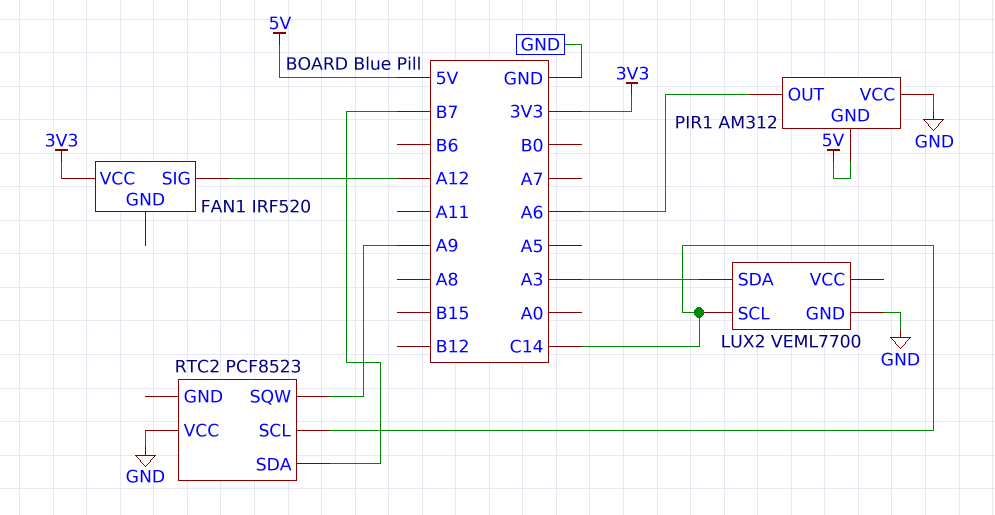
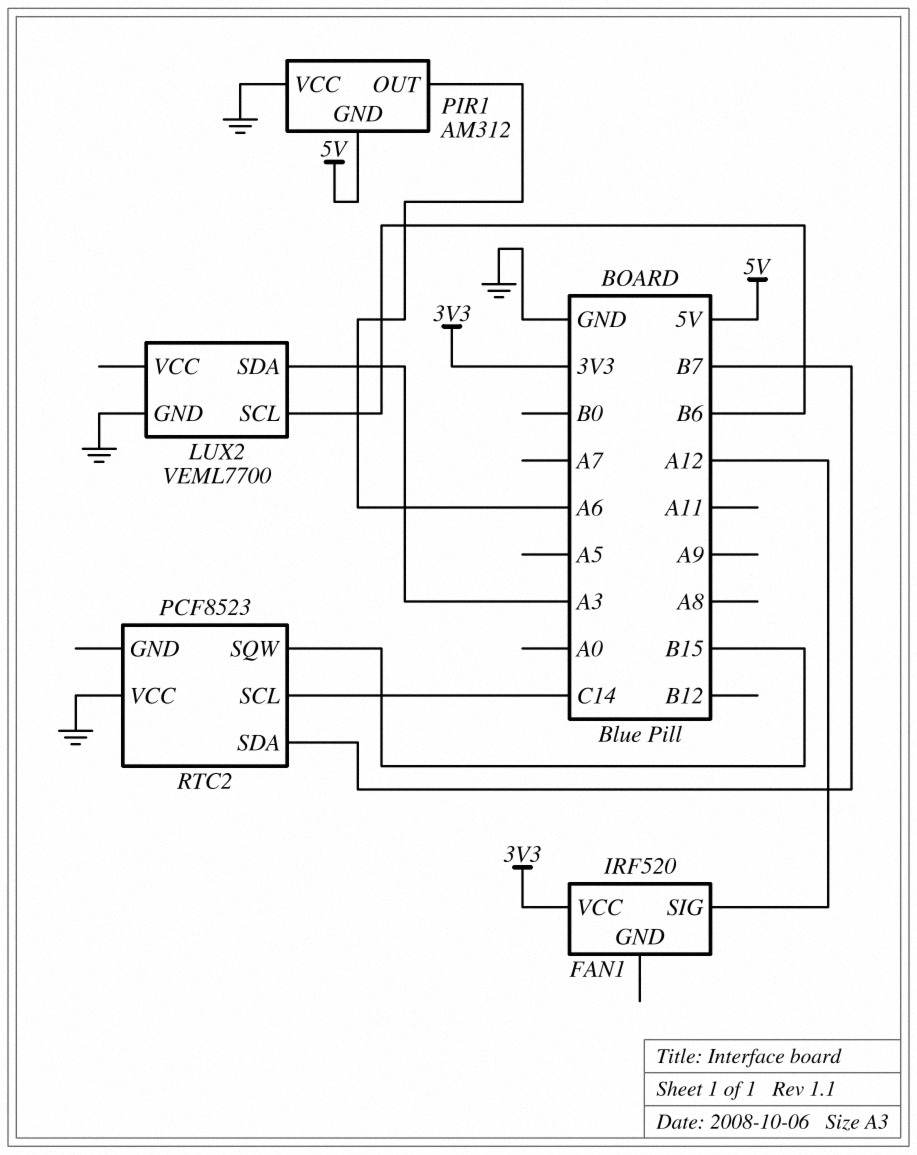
LUX2 pin SCL: C14 -> B6
RTC2 pin SQW: A9 -> B15

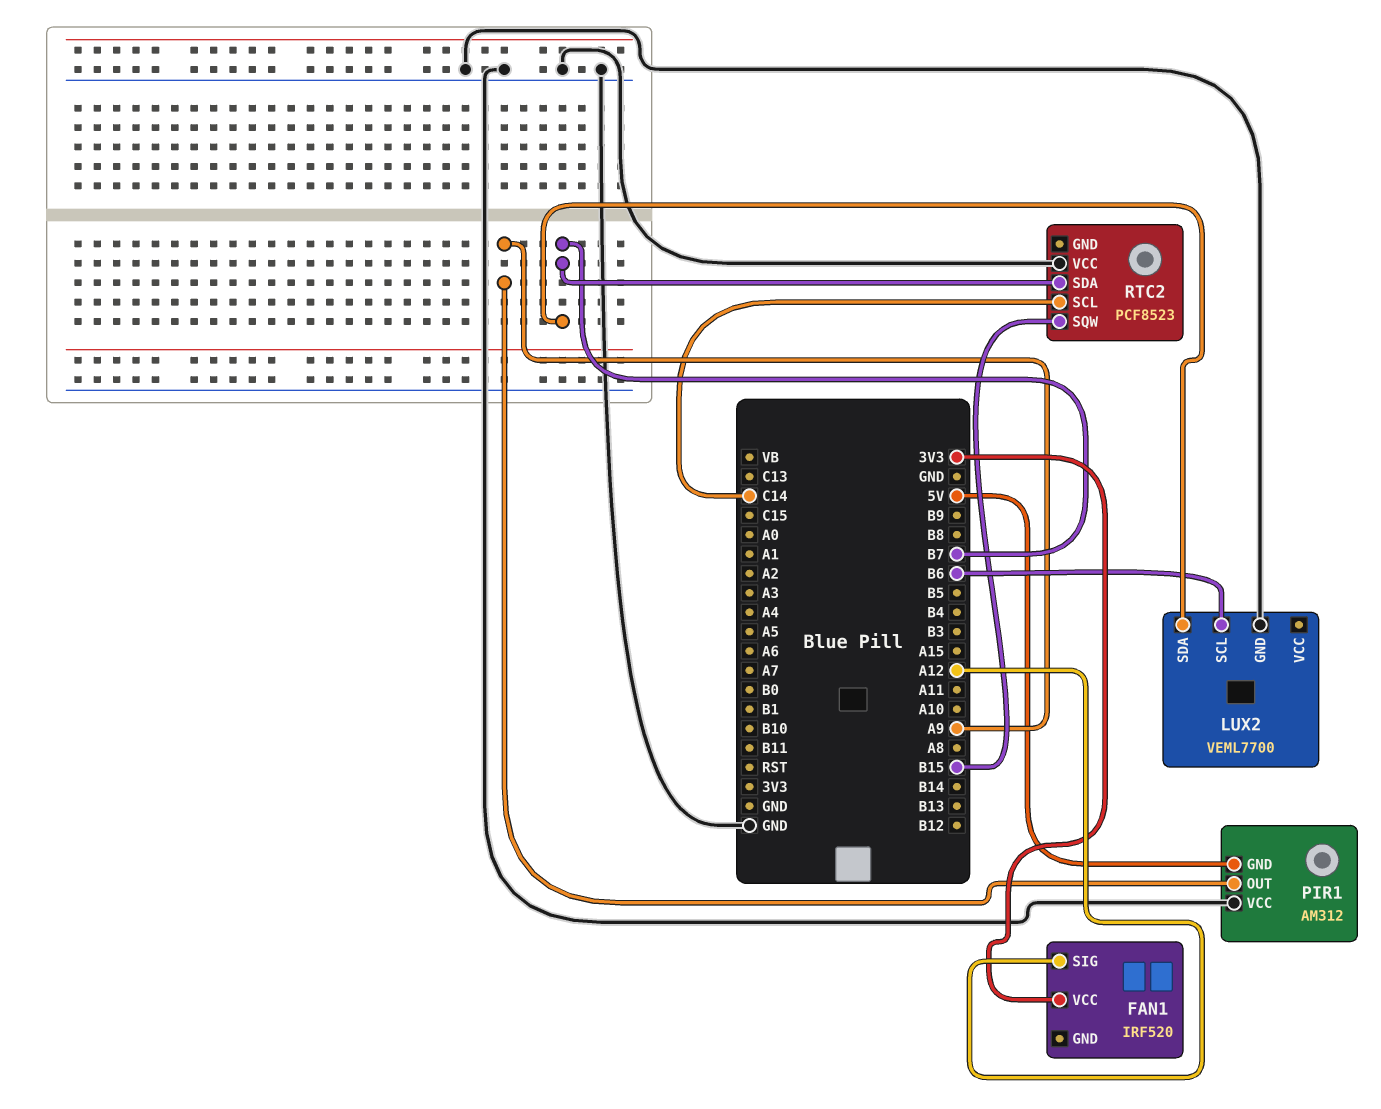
LUX2 pin SDA: A3 -> B7
PIR1 pin OUT: A6 -> A9

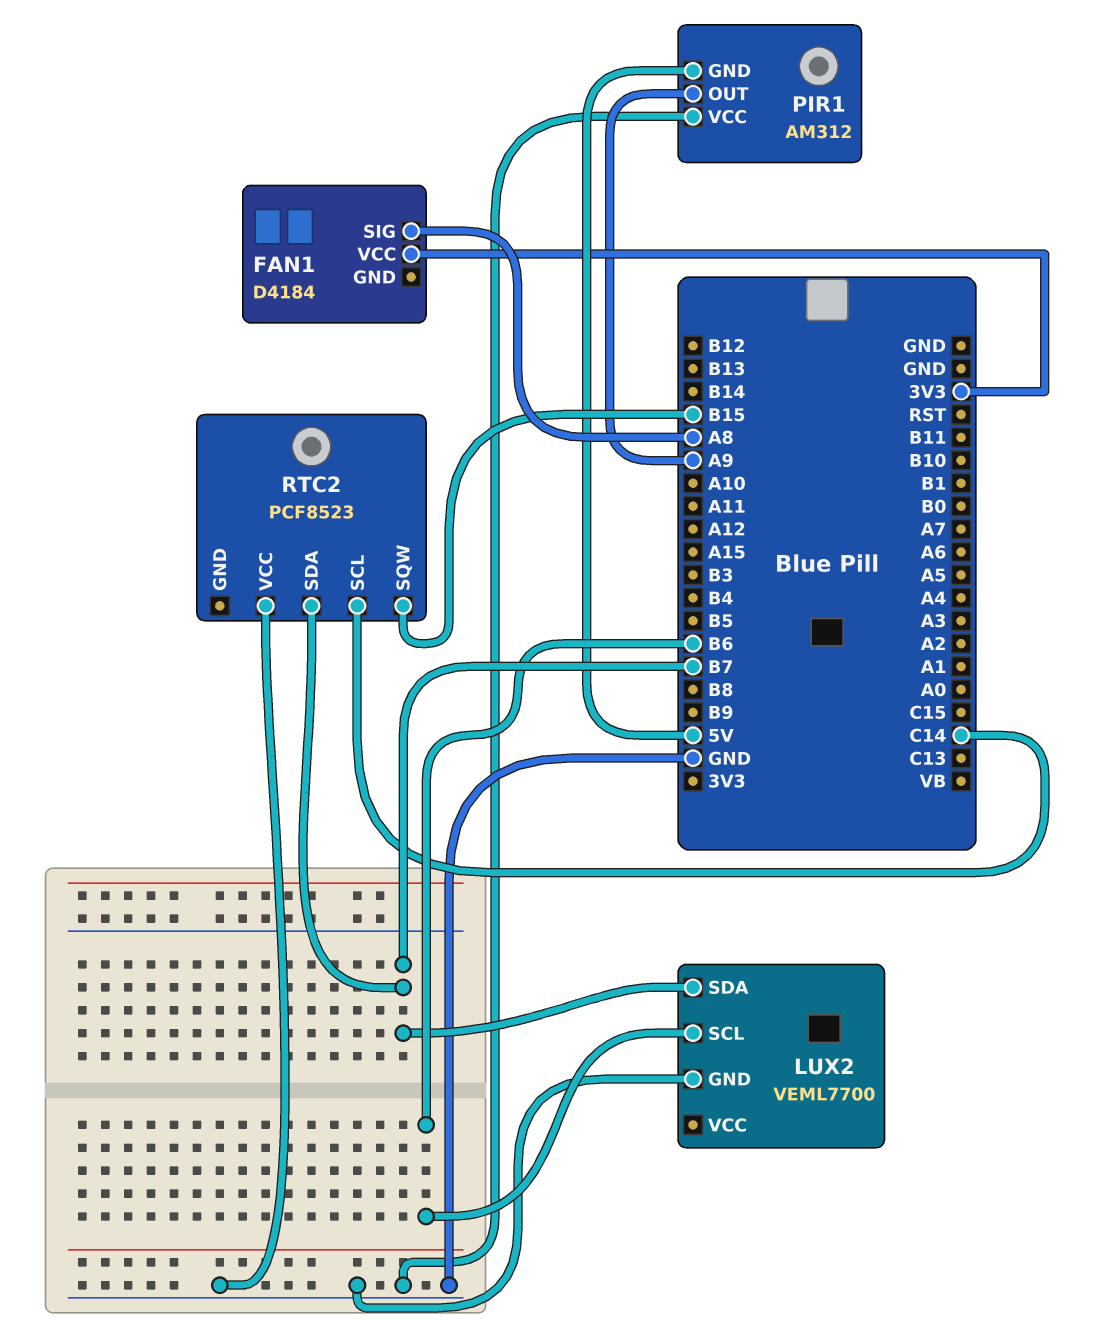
FAN1: IRF520 -> D4184
FAN1 pin SIG: A12 -> A8

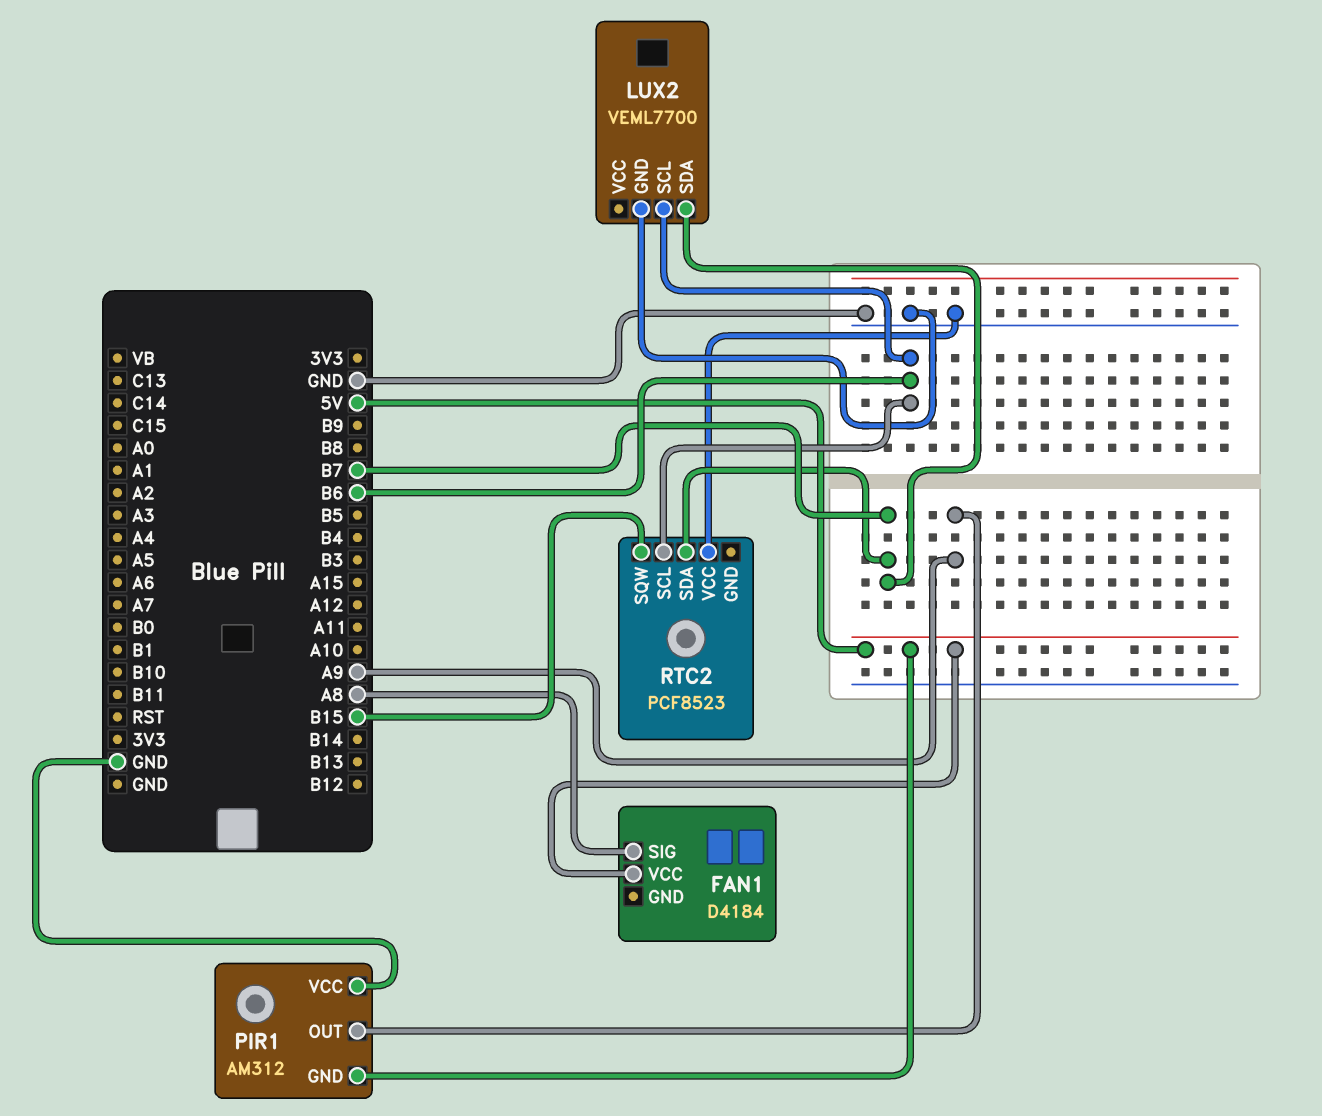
FAN1 pin VCC: 3V3 -> 5V
RTC2 pin SCL: C14 -> B6

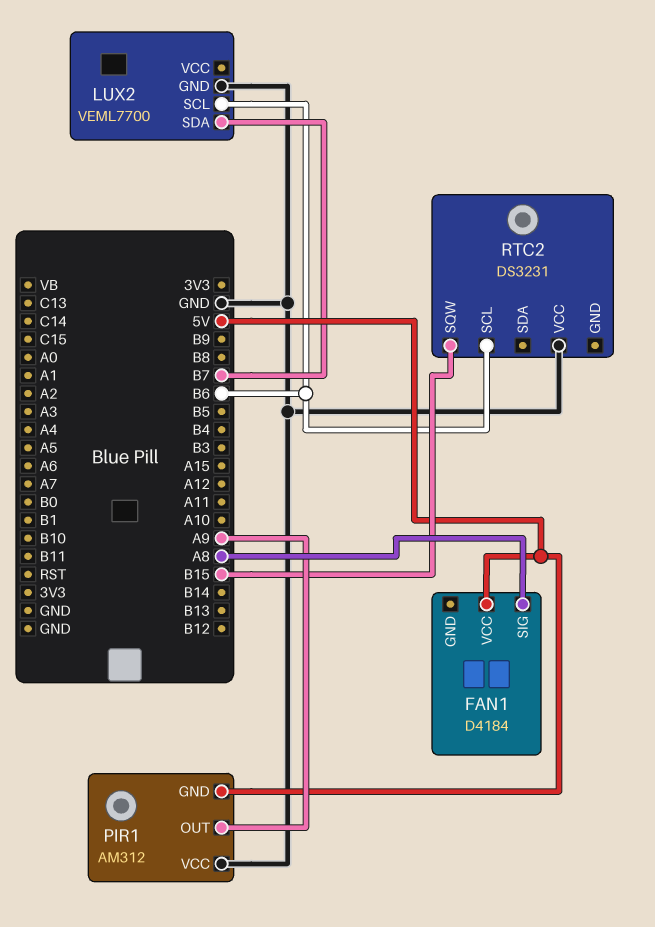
RTC2: PCF8523 -> DS3231
RTC2 pin SDA: B7 -> none

